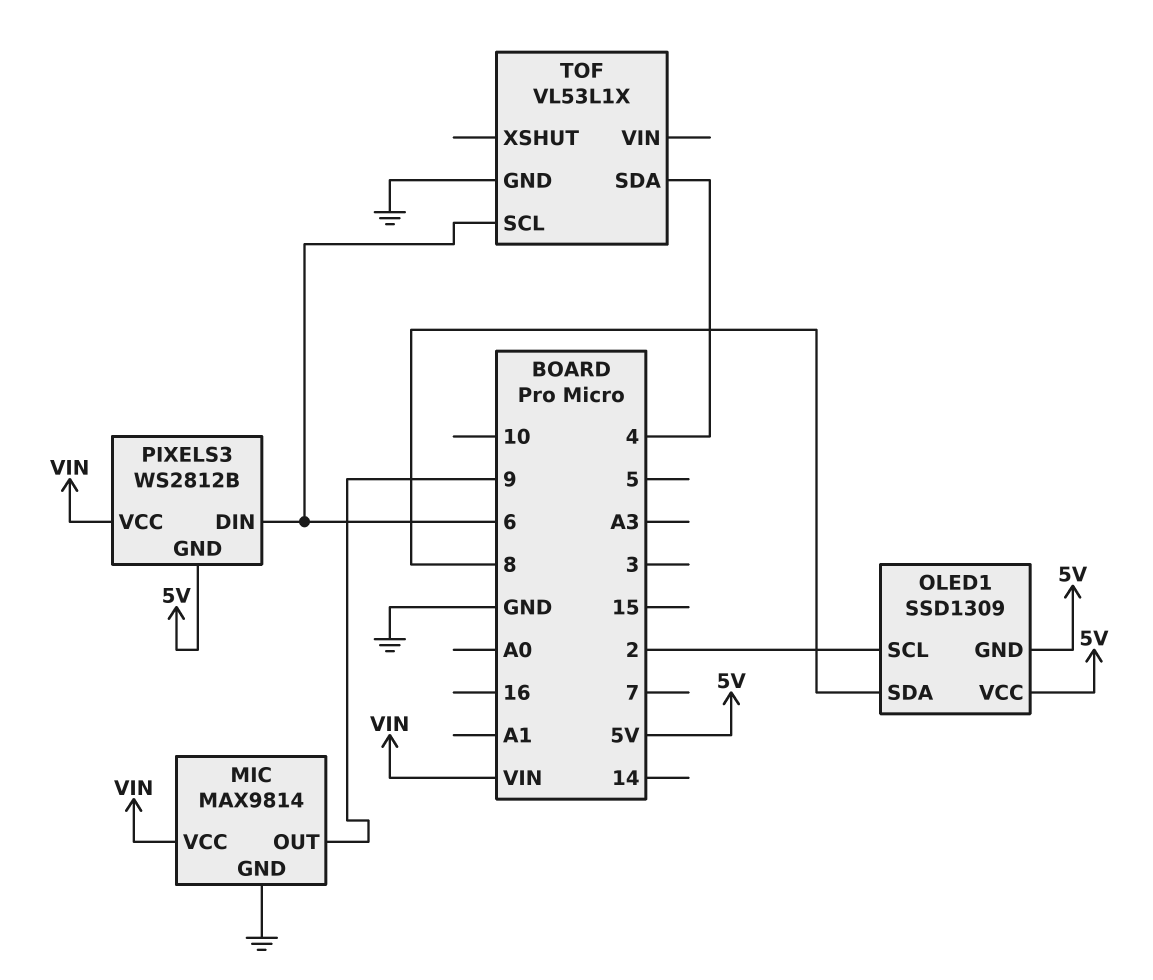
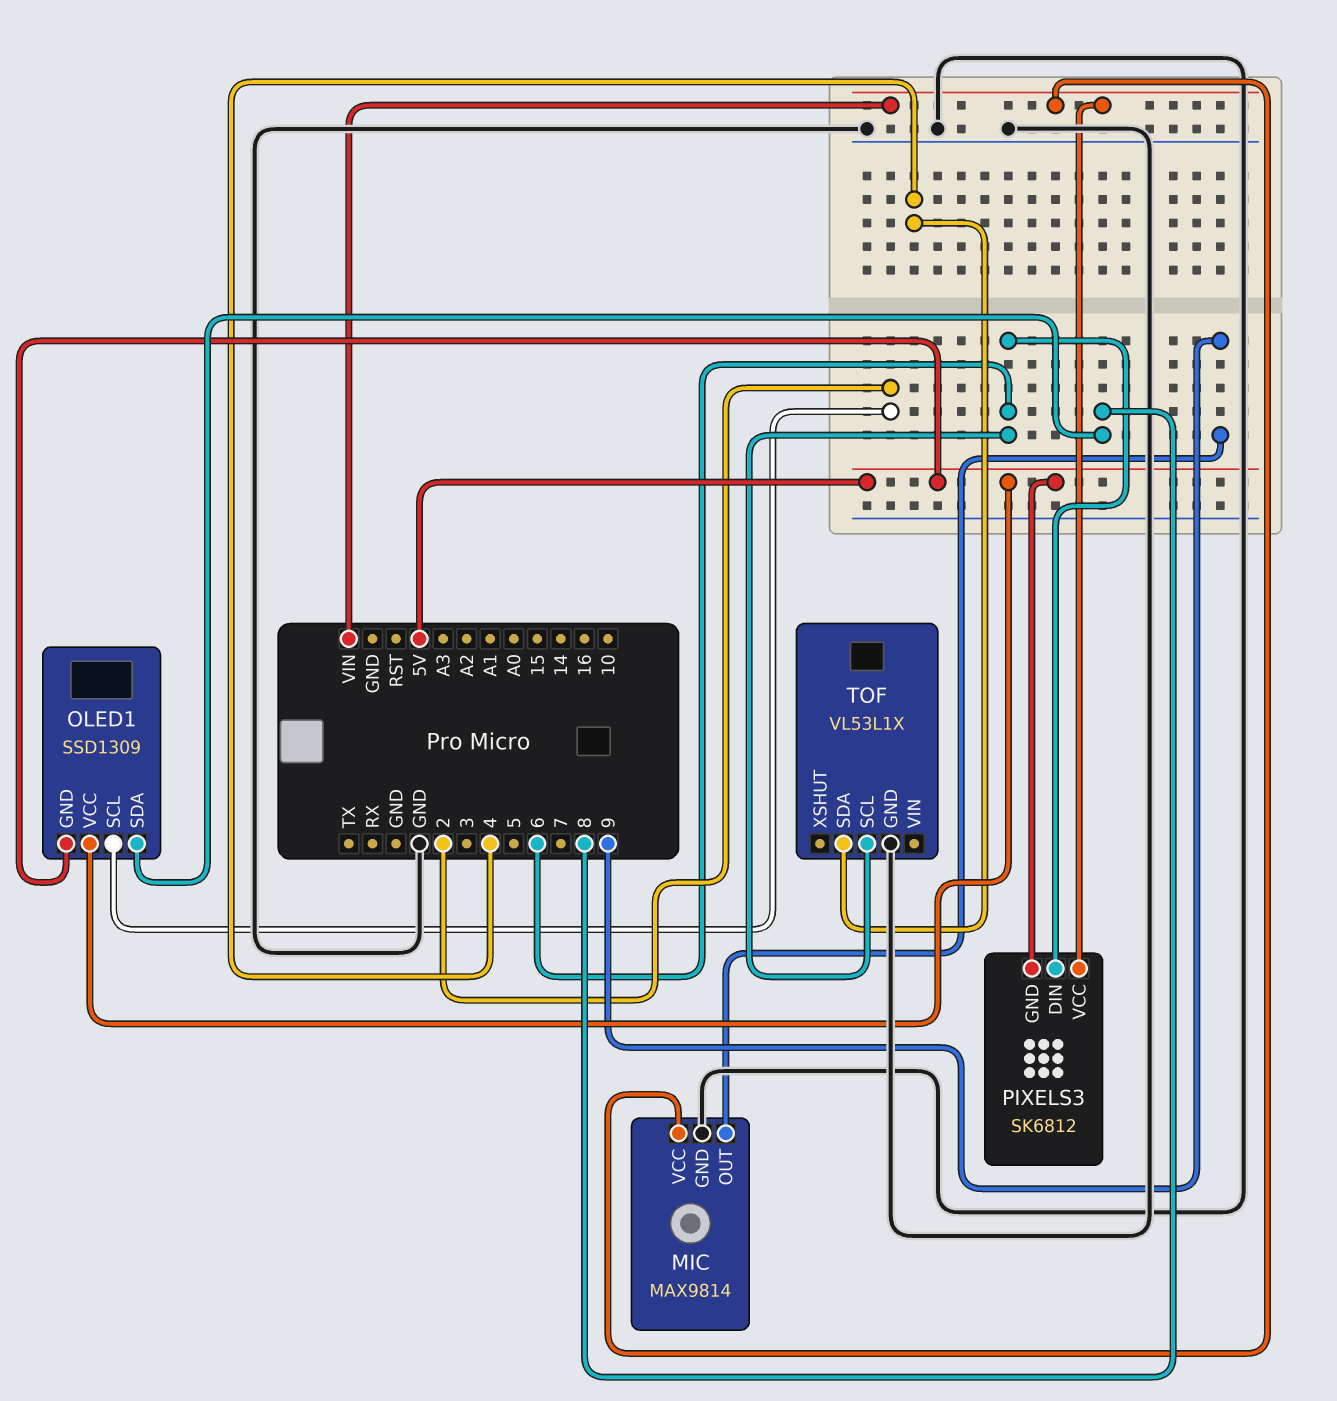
PIXELS3: WS2812B -> SK6812

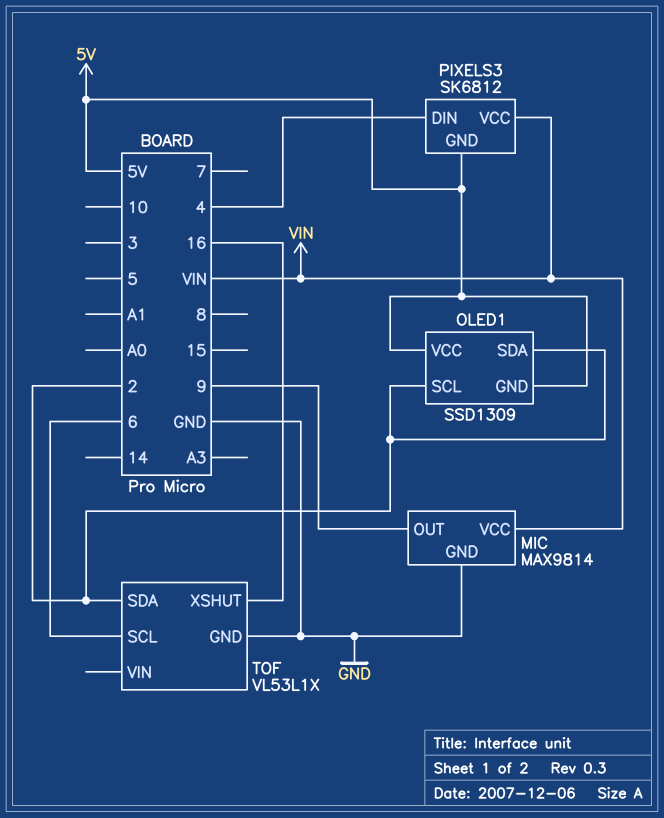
OLED1 pin SDA: 8 -> 2
PIXELS3 pin DIN: 6 -> 4
TOF pin SDA: 4 -> 2
TOF pin XSHUT: none -> 16

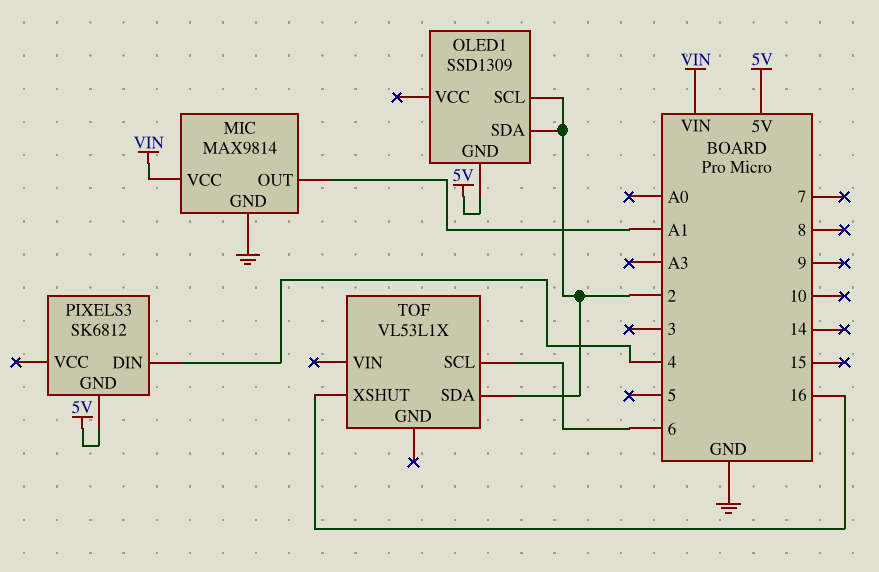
MIC pin OUT: 9 -> A1
OLED1 pin VCC: 5V -> none
PIXELS3 pin VCC: VIN -> none
TOF pin GND: GND -> none

